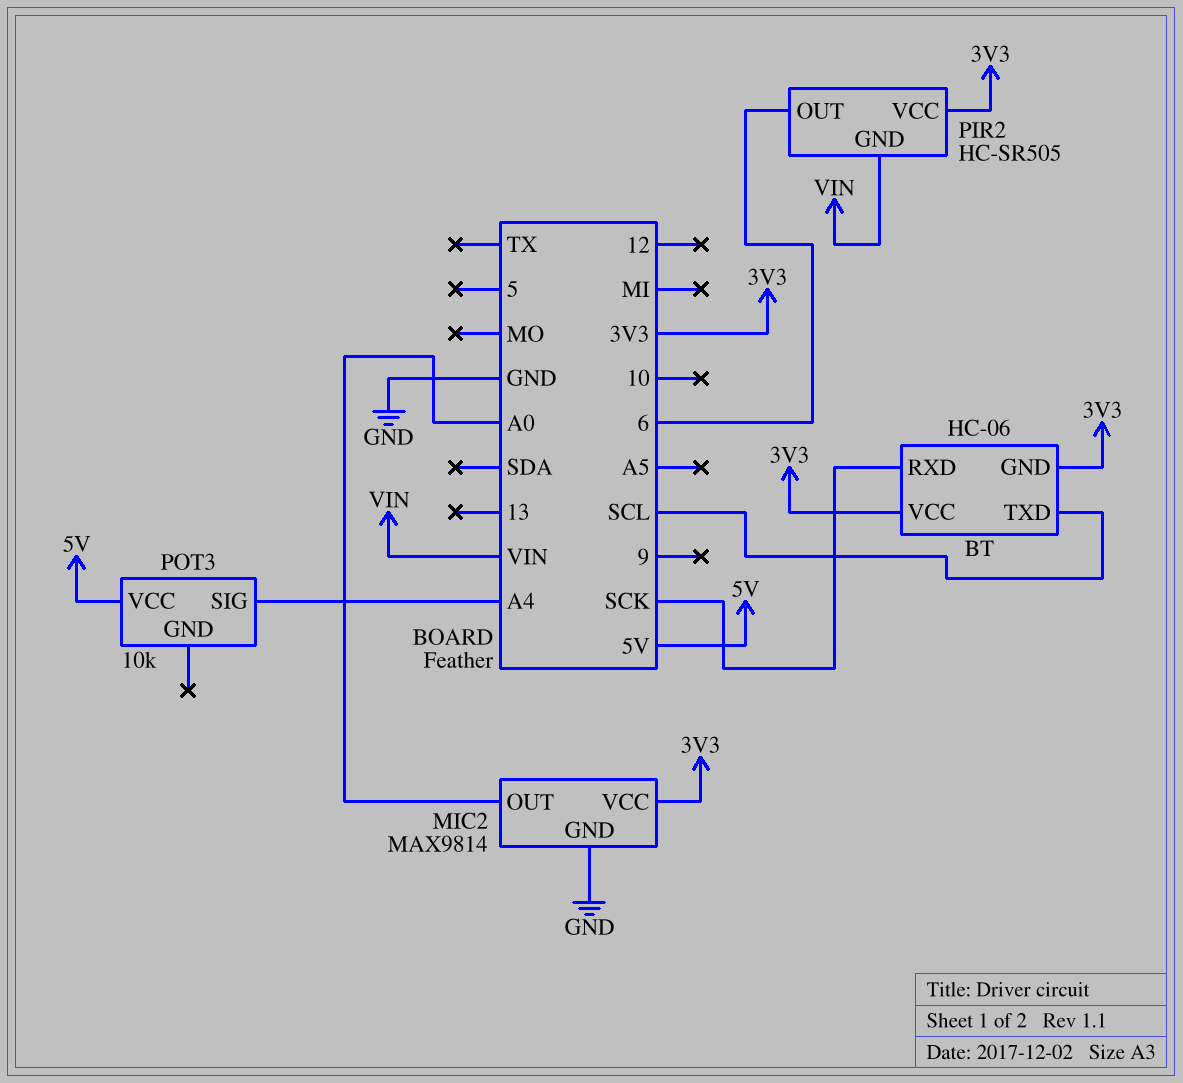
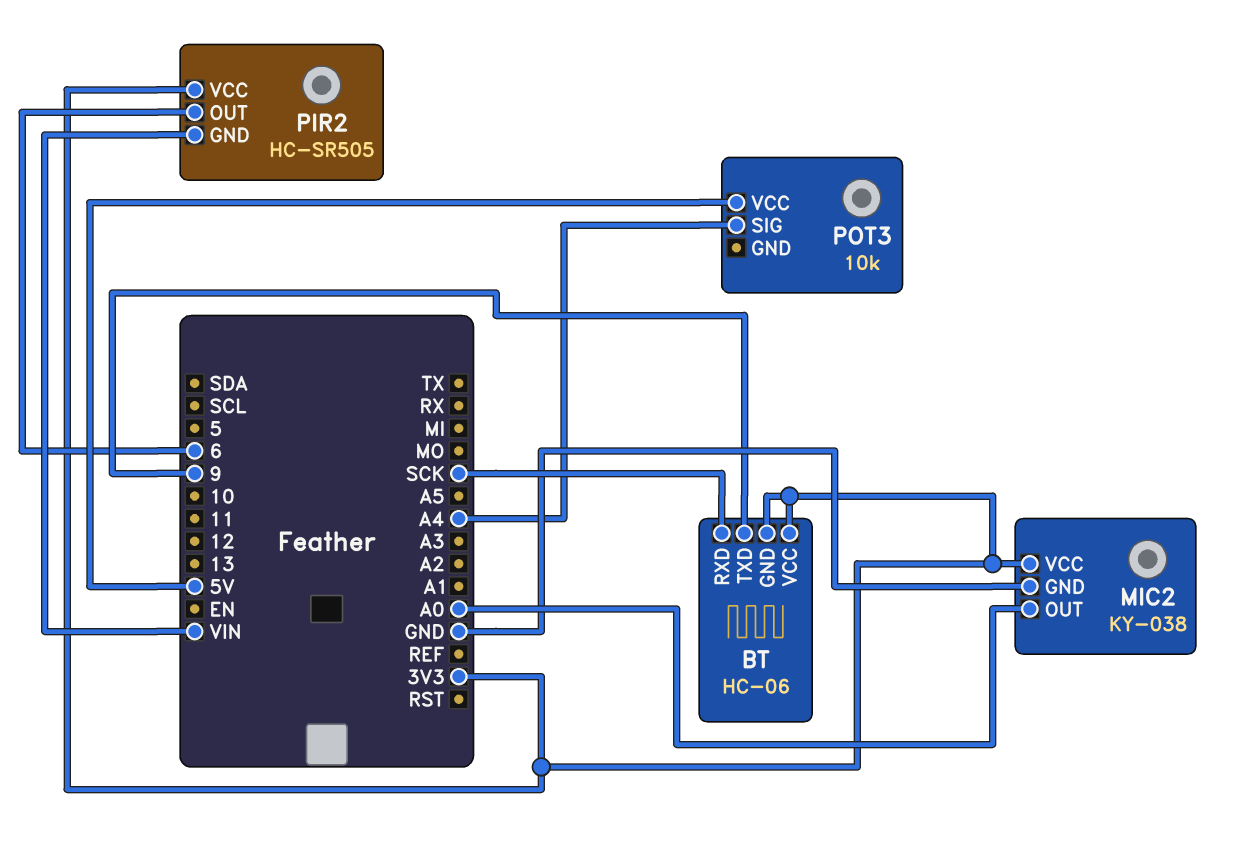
BT pin TXD: SCL -> 9
MIC2: MAX9814 -> KY-038

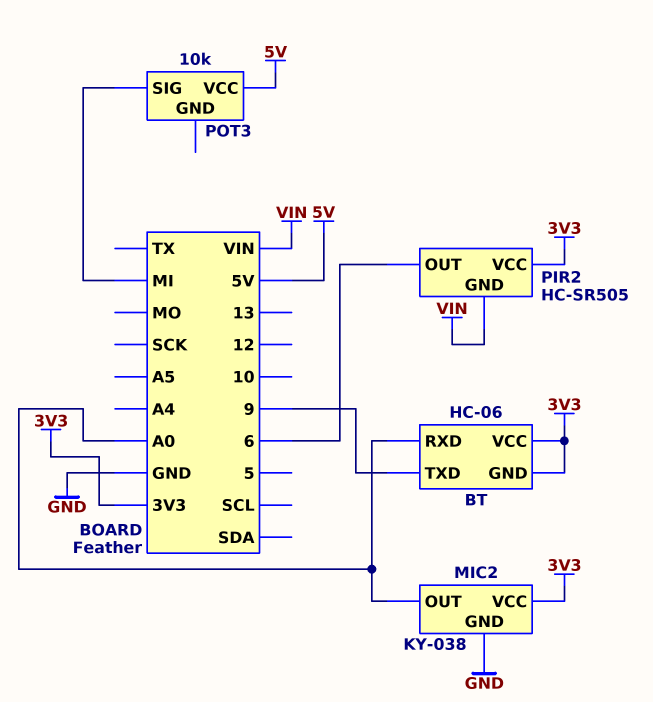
BT pin RXD: SCK -> A0
POT3 pin SIG: A4 -> MI

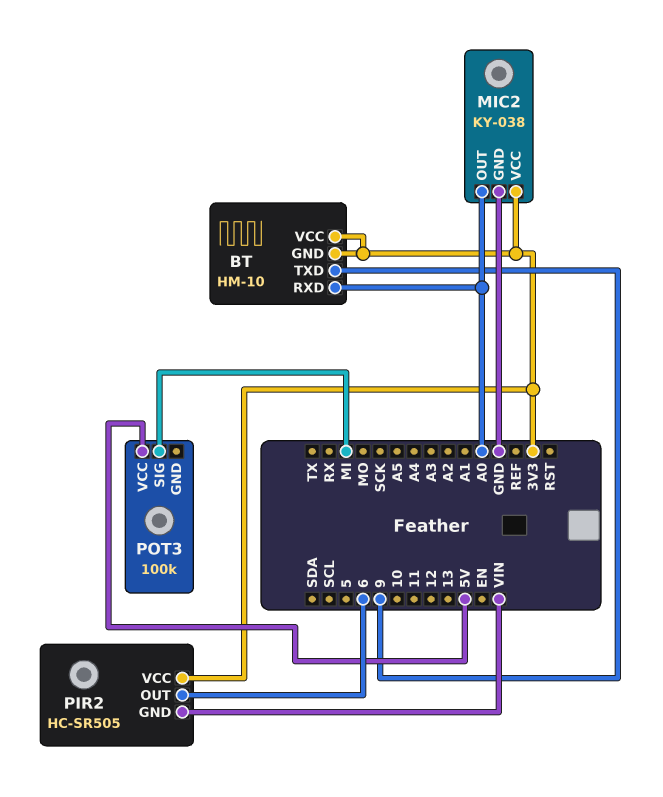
BT: HC-06 -> HM-10
POT3: 10k -> 100k

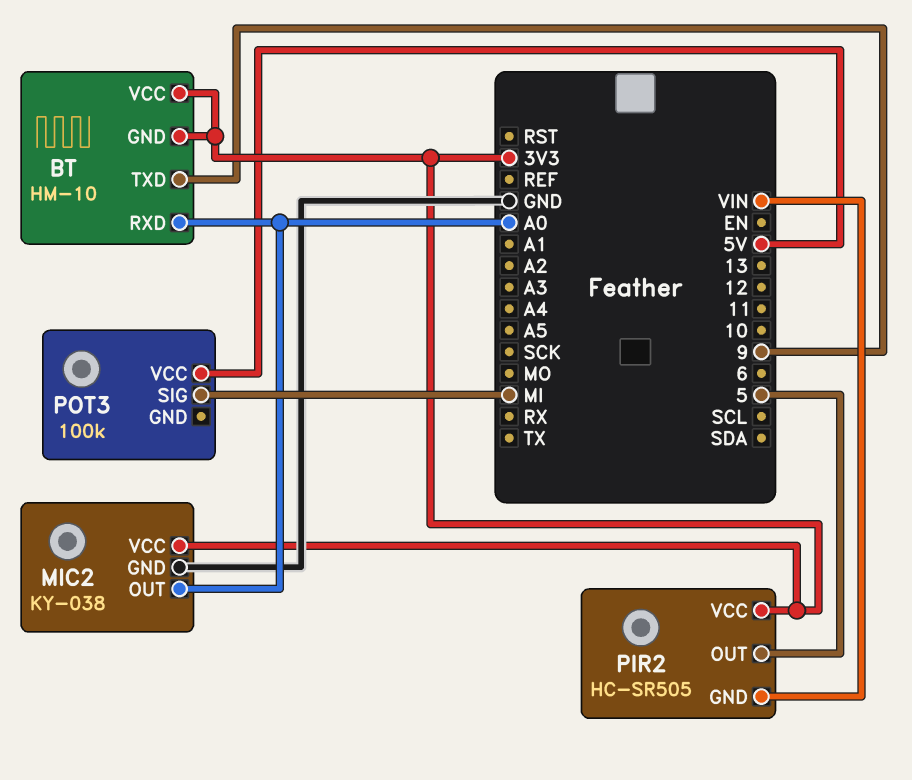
PIR2 pin OUT: 6 -> 5

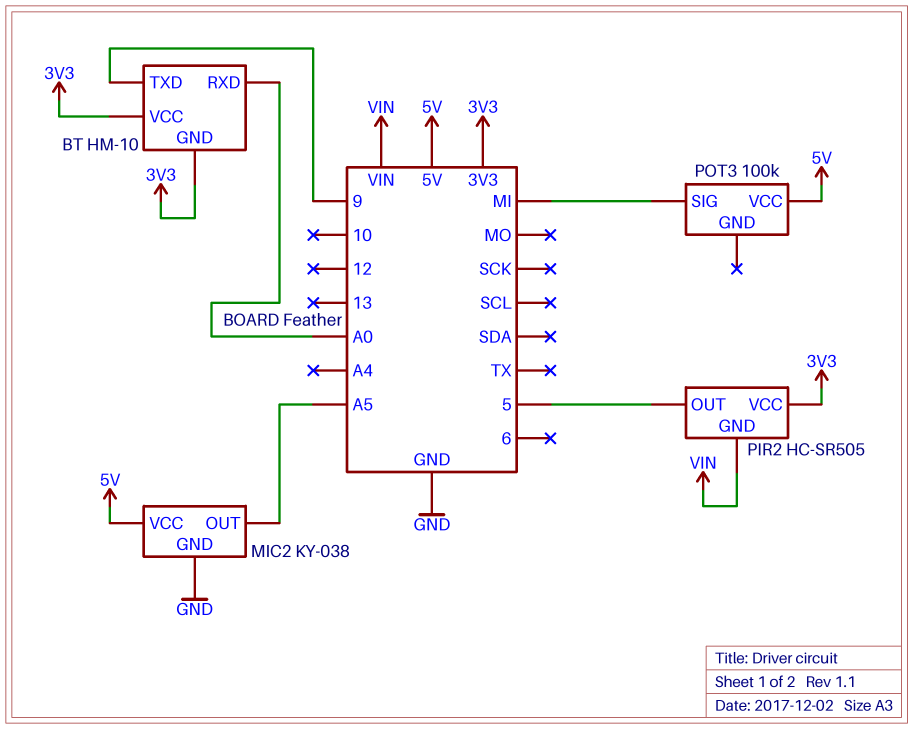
MIC2 pin OUT: A0 -> A5
MIC2 pin VCC: 3V3 -> 5V

